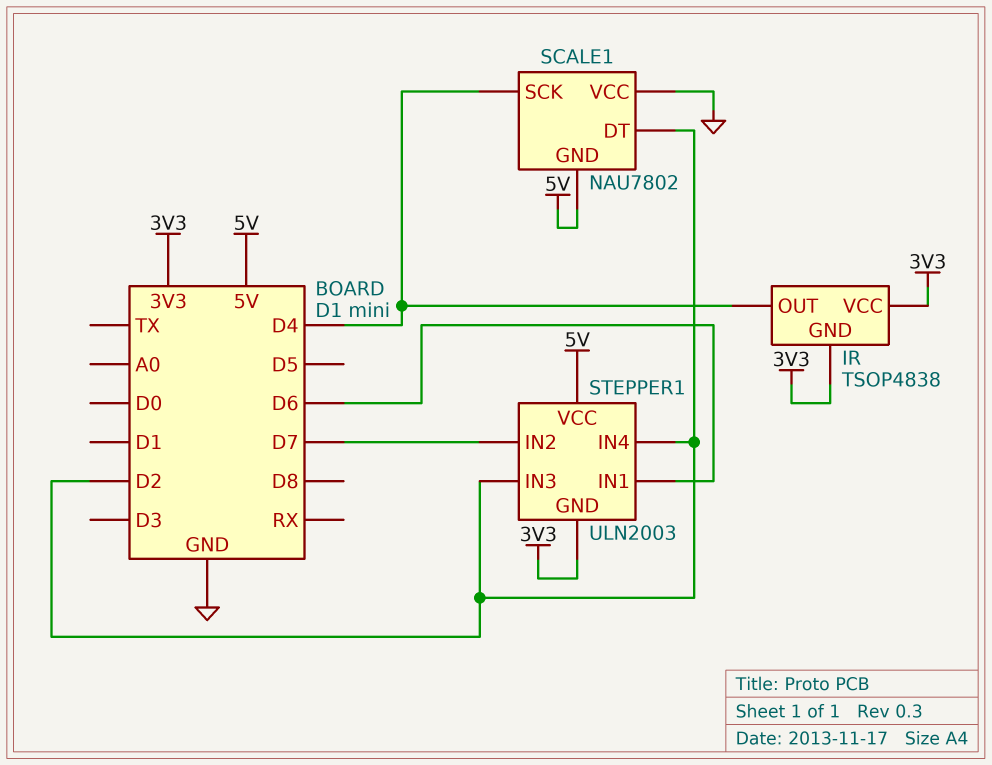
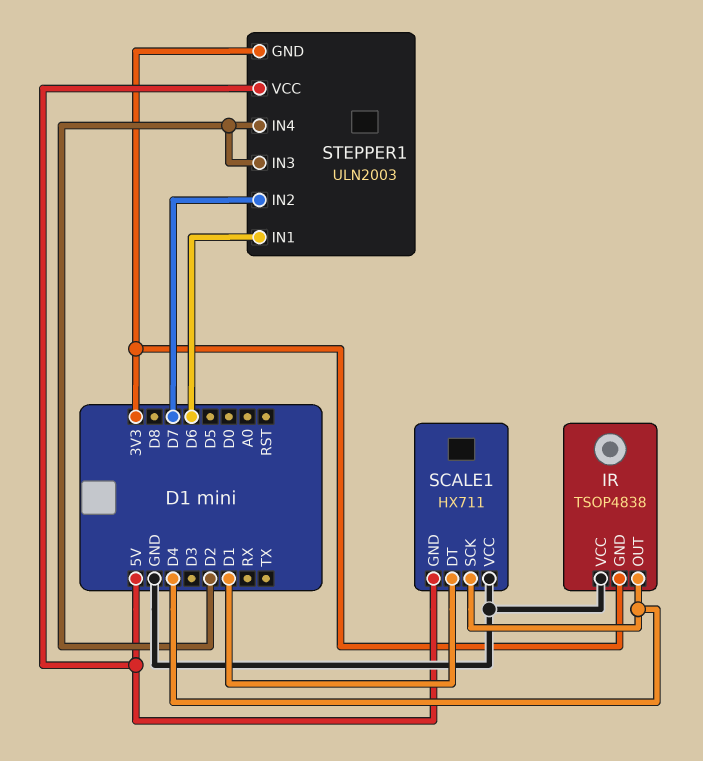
IR pin VCC: 3V3 -> GND
SCALE1: NAU7802 -> HX711
SCALE1 pin DT: D2 -> D1

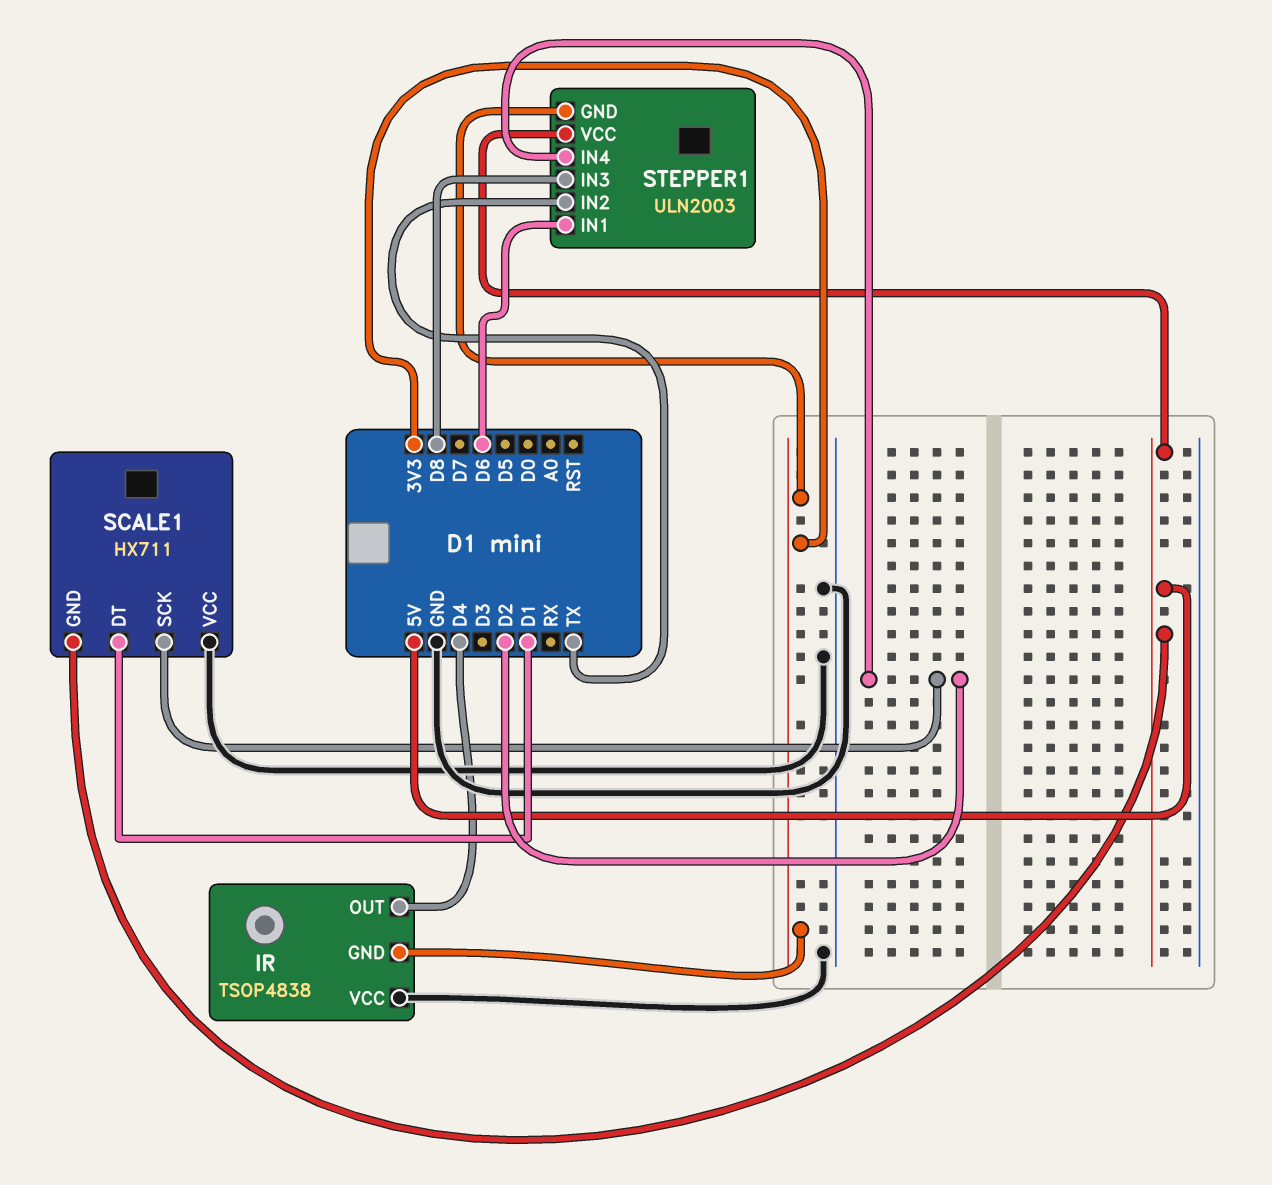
SCALE1 pin SCK: D4 -> D2
STEPPER1 pin IN2: D7 -> TX
STEPPER1 pin IN3: D2 -> D8

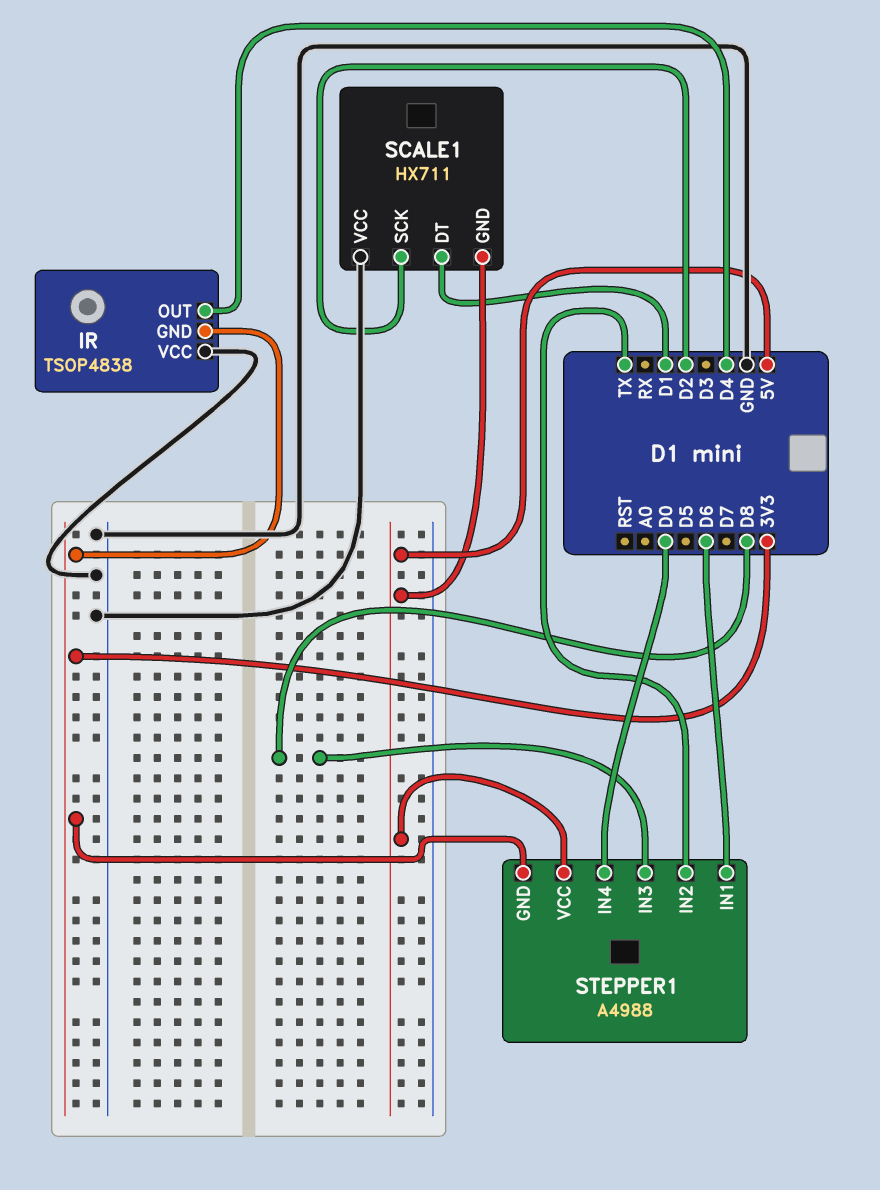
STEPPER1: ULN2003 -> A4988
STEPPER1 pin IN4: D2 -> D0

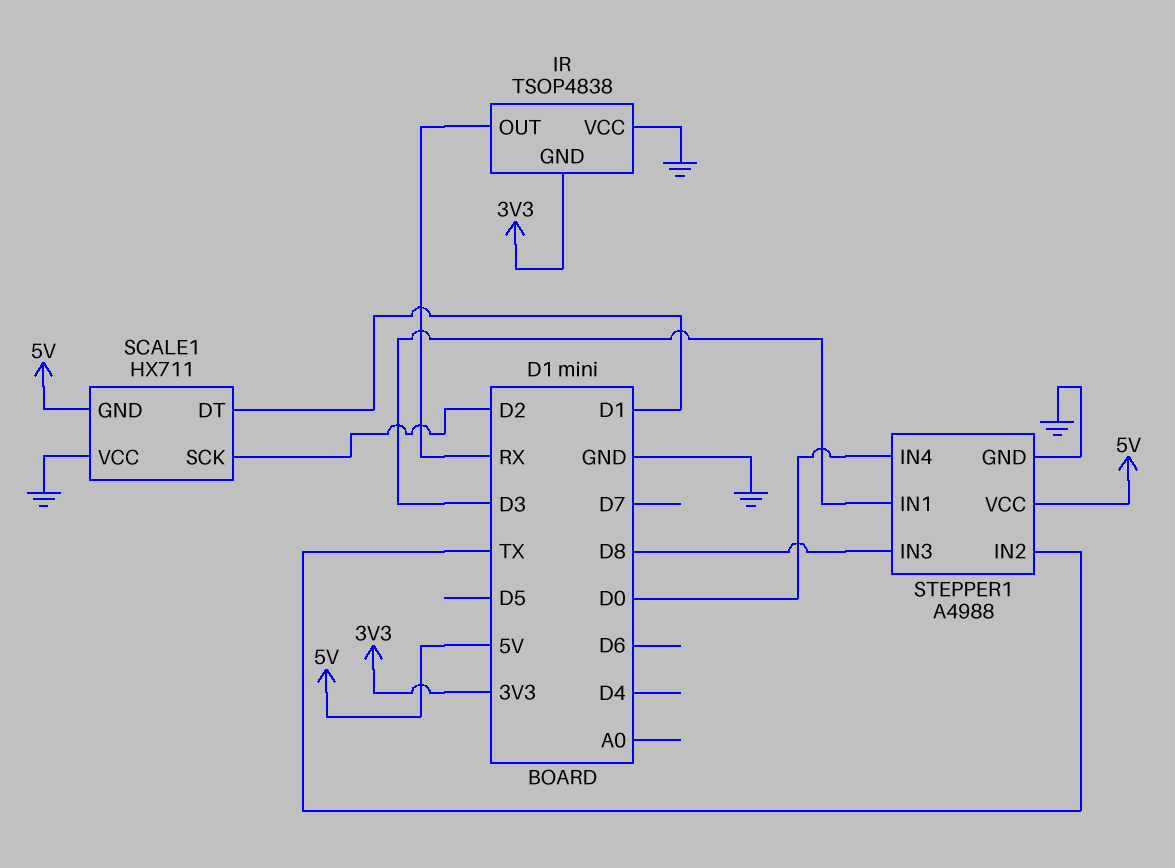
IR pin OUT: D4 -> RX
STEPPER1 pin GND: 3V3 -> GND
STEPPER1 pin IN1: D6 -> D3

